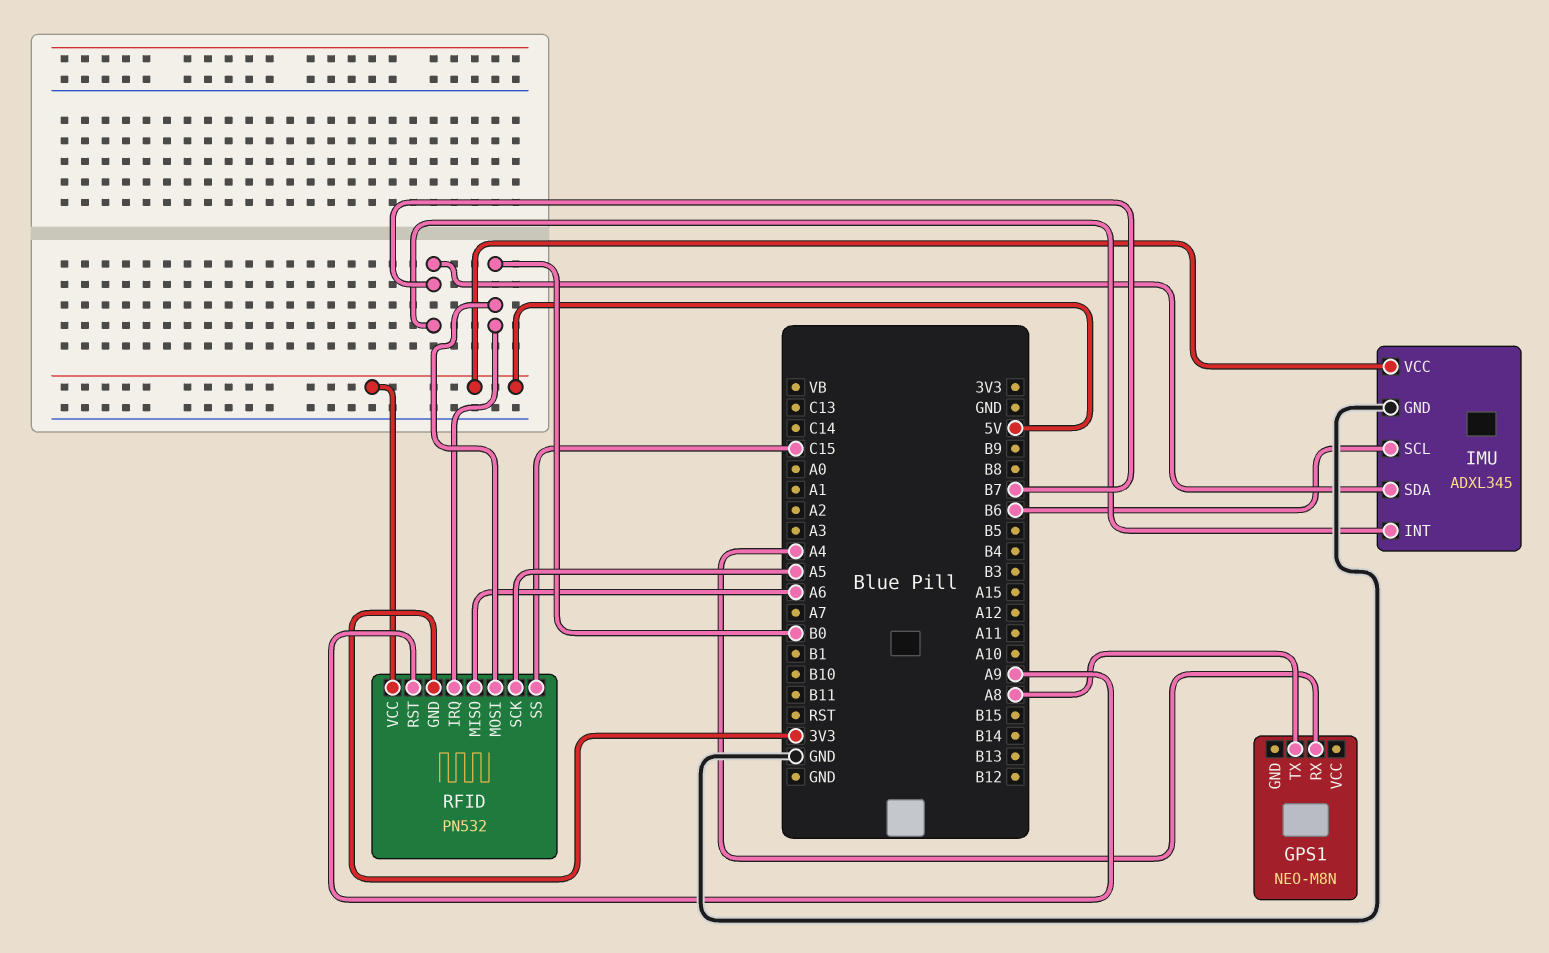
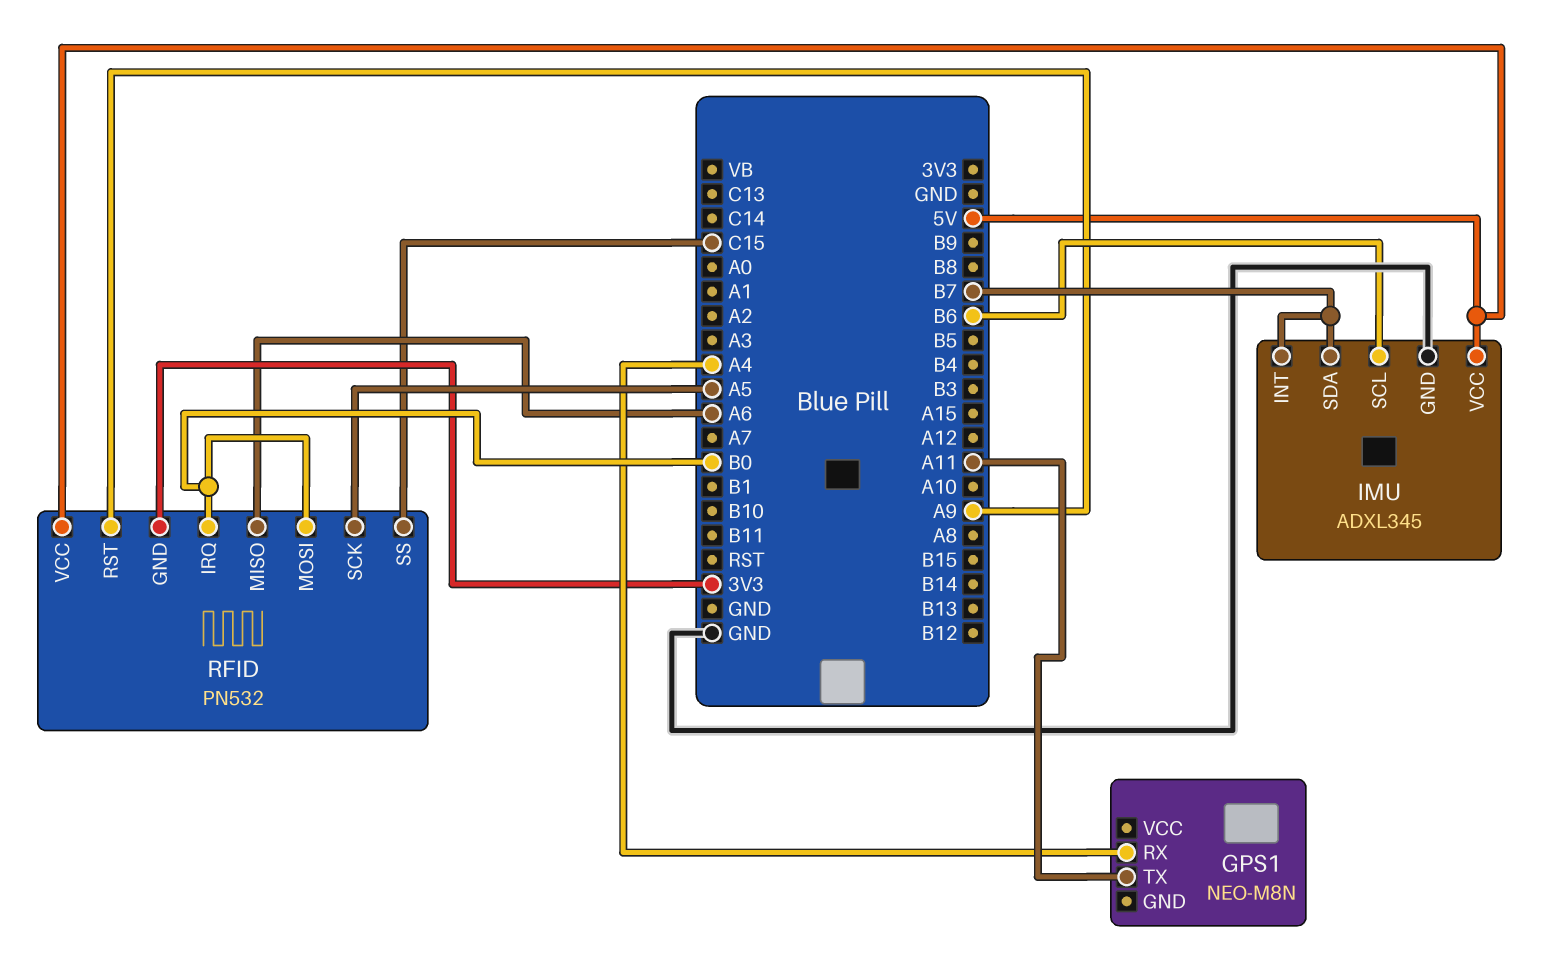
GPS1 pin TX: A8 -> A11

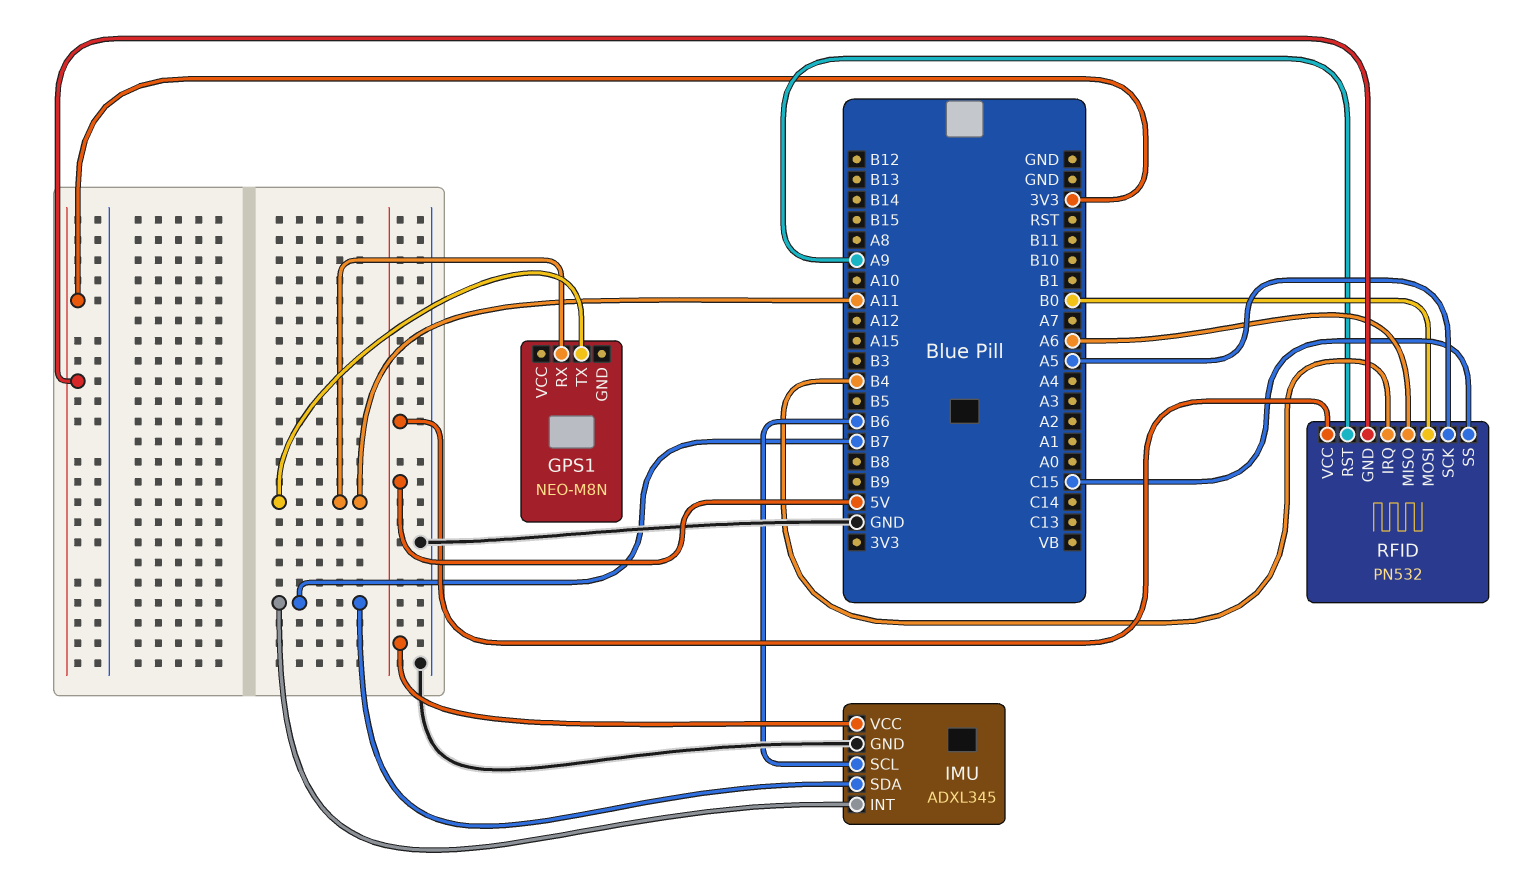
GPS1 pin RX: A4 -> A11
RFID pin IRQ: B0 -> B4

